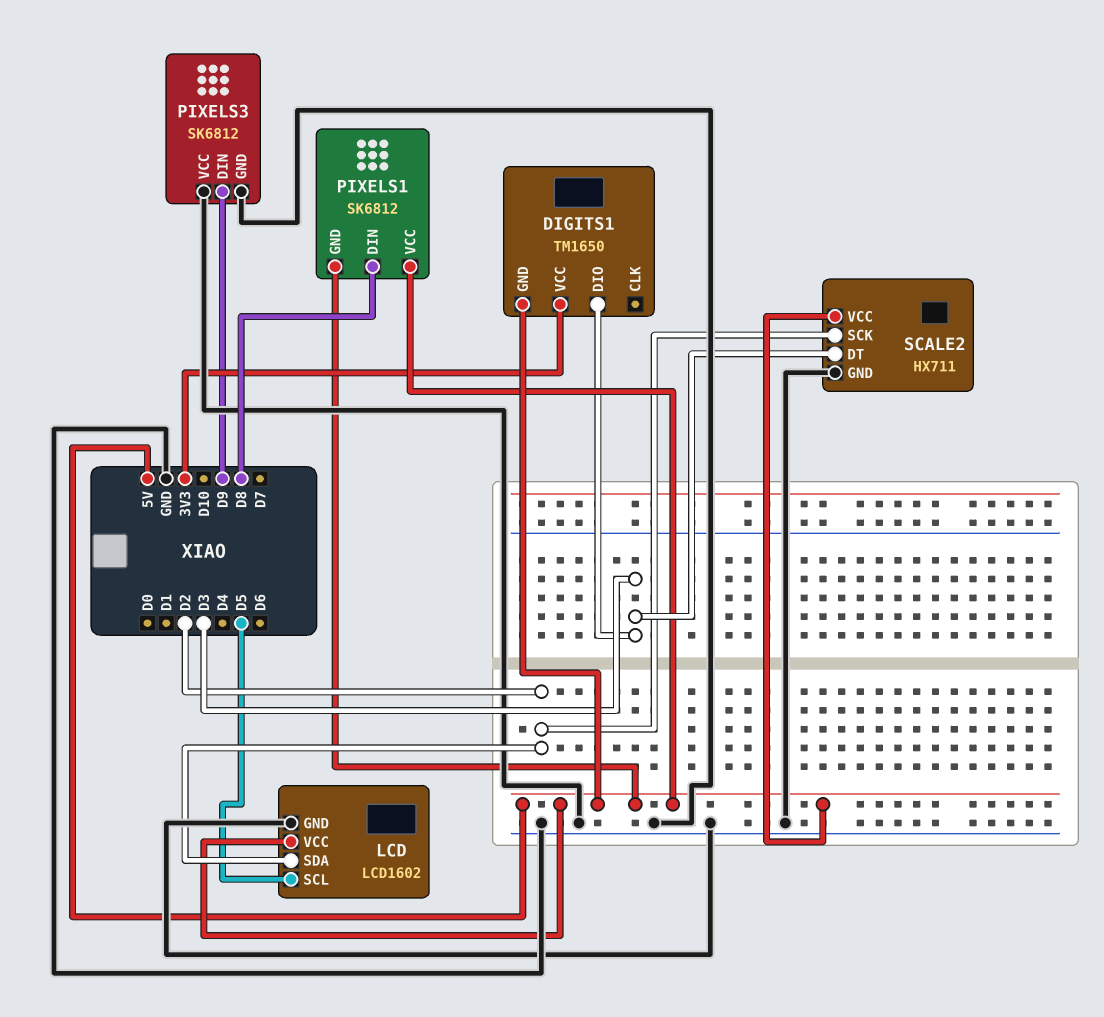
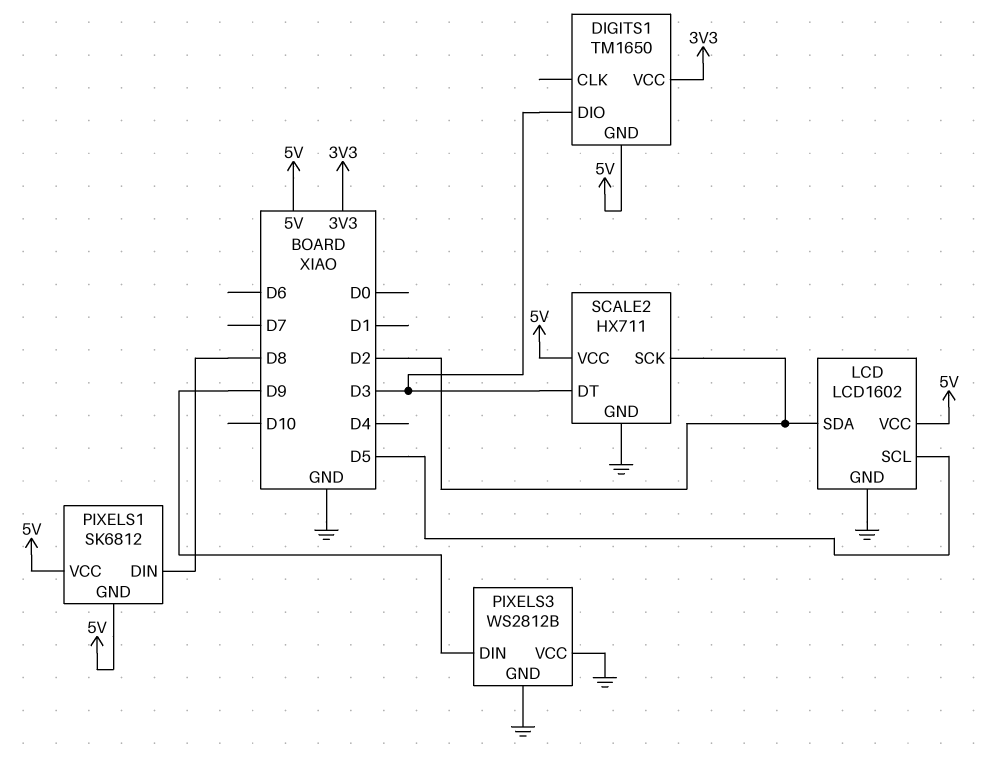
PIXELS3: SK6812 -> WS2812B

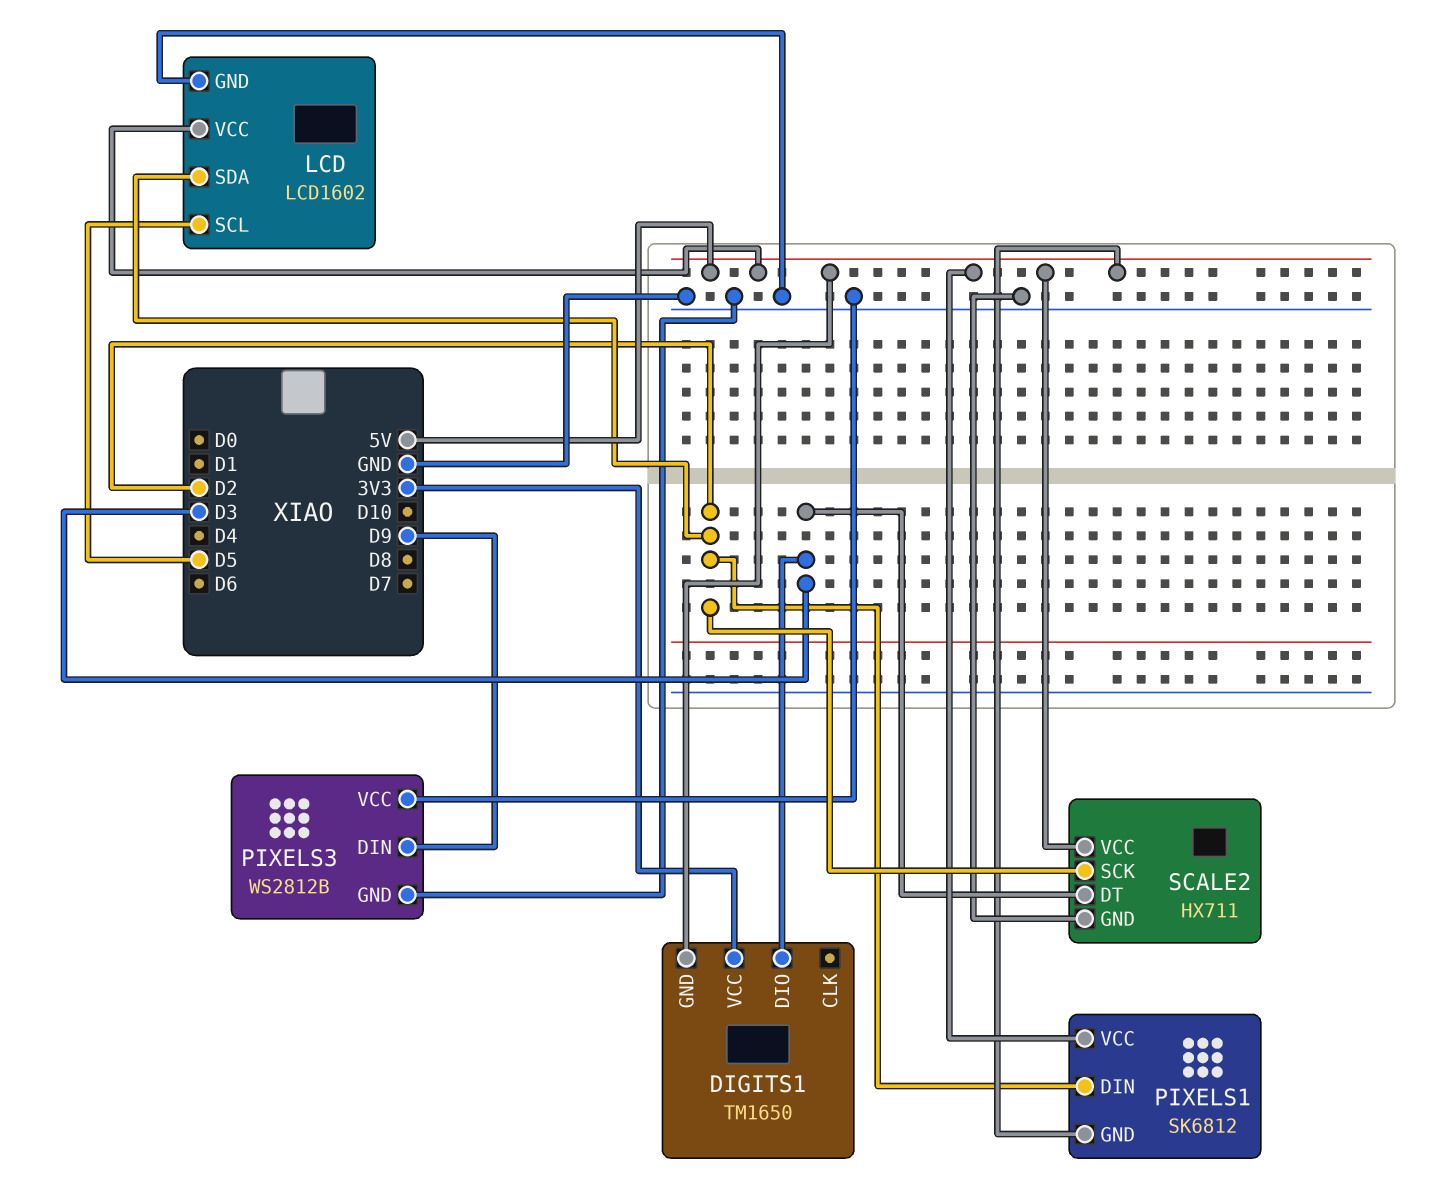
PIXELS1 pin DIN: D8 -> D2

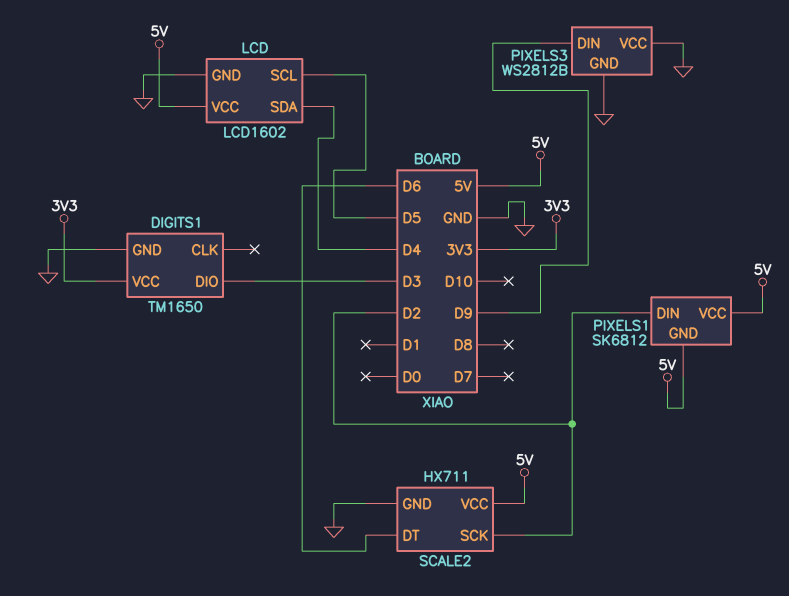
DIGITS1 pin GND: 5V -> GND
LCD pin SDA: D2 -> D4
SCALE2 pin DT: D3 -> D6

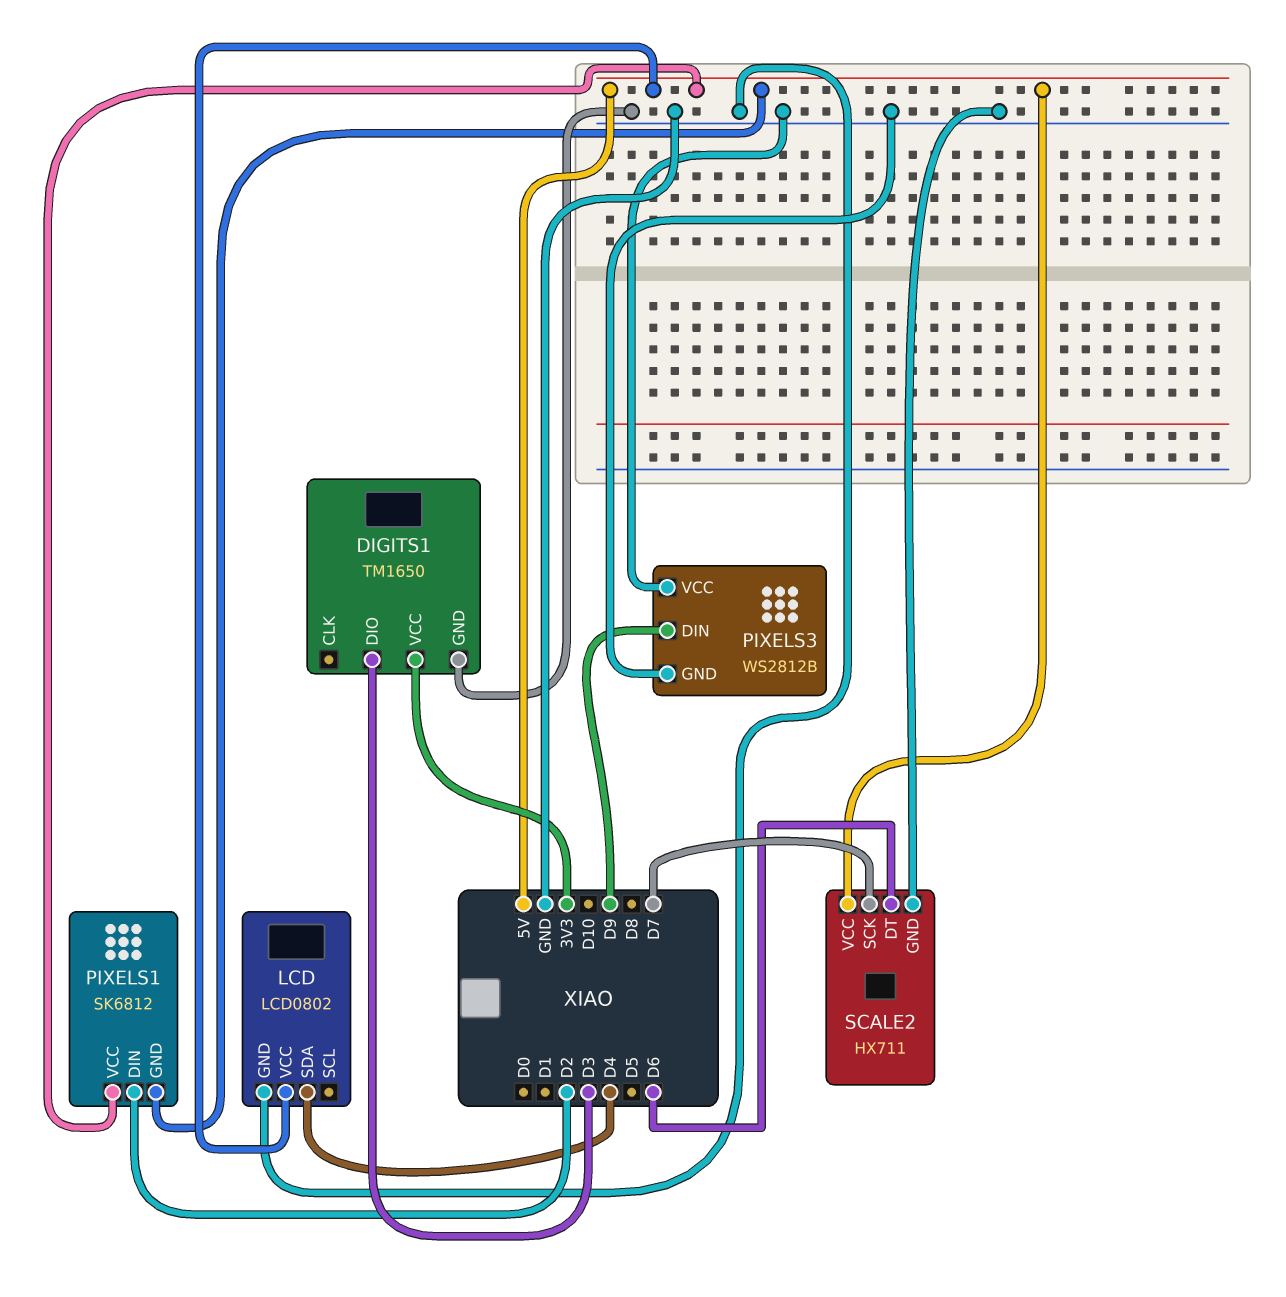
LCD: LCD1602 -> LCD0802
LCD pin SCL: D5 -> none
SCALE2 pin SCK: D2 -> D7

